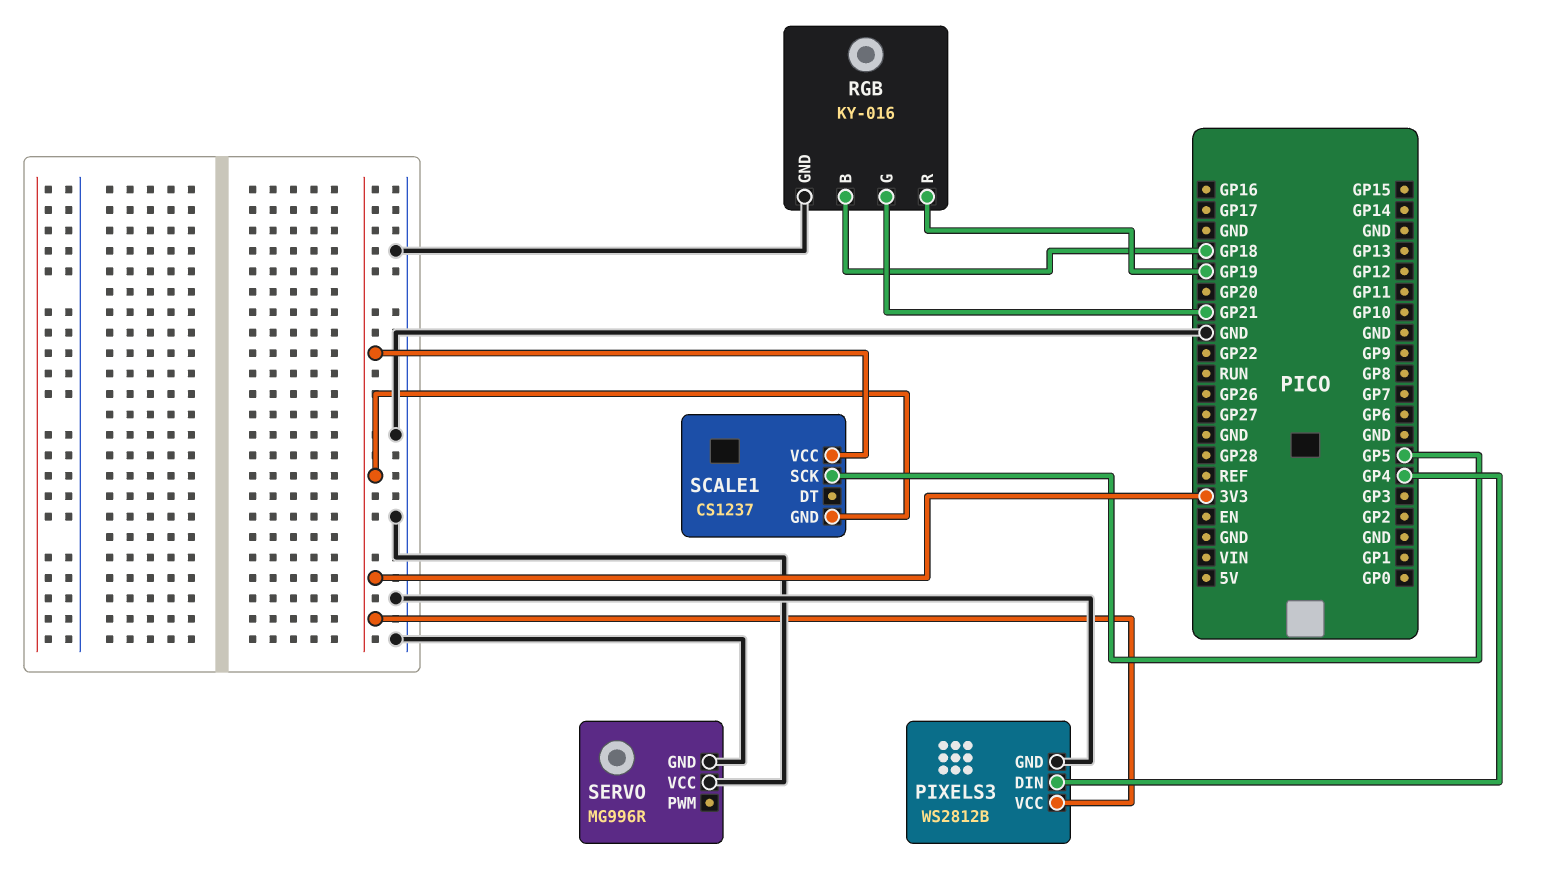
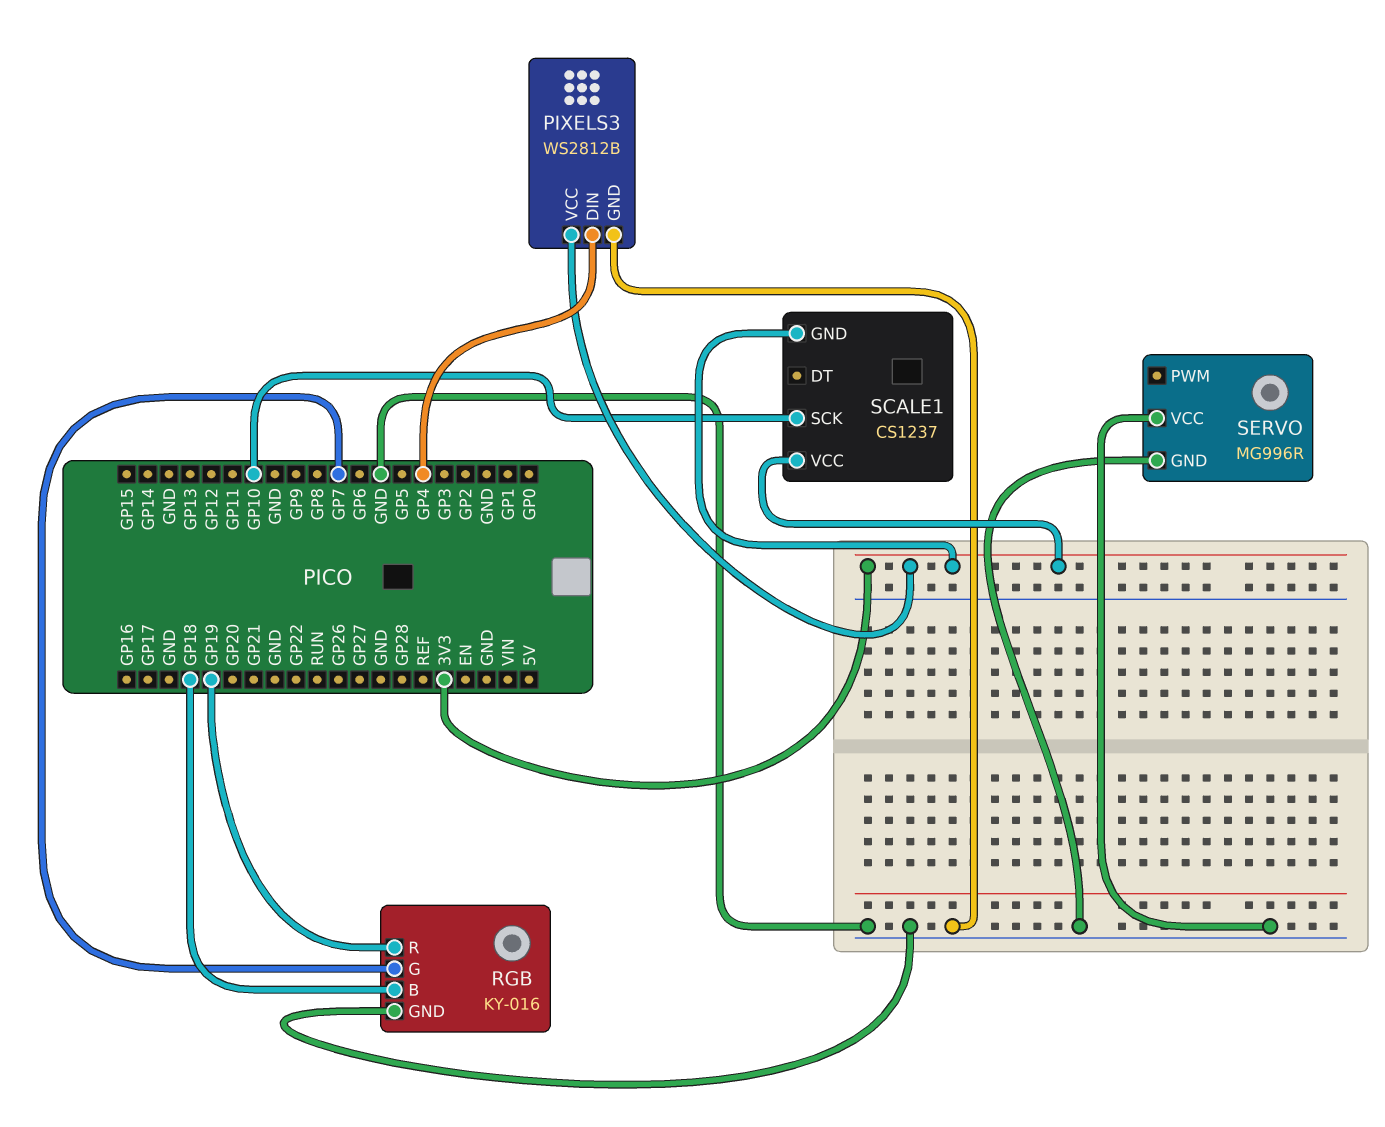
RGB pin G: GP21 -> GP7
SCALE1 pin SCK: GP5 -> GP10

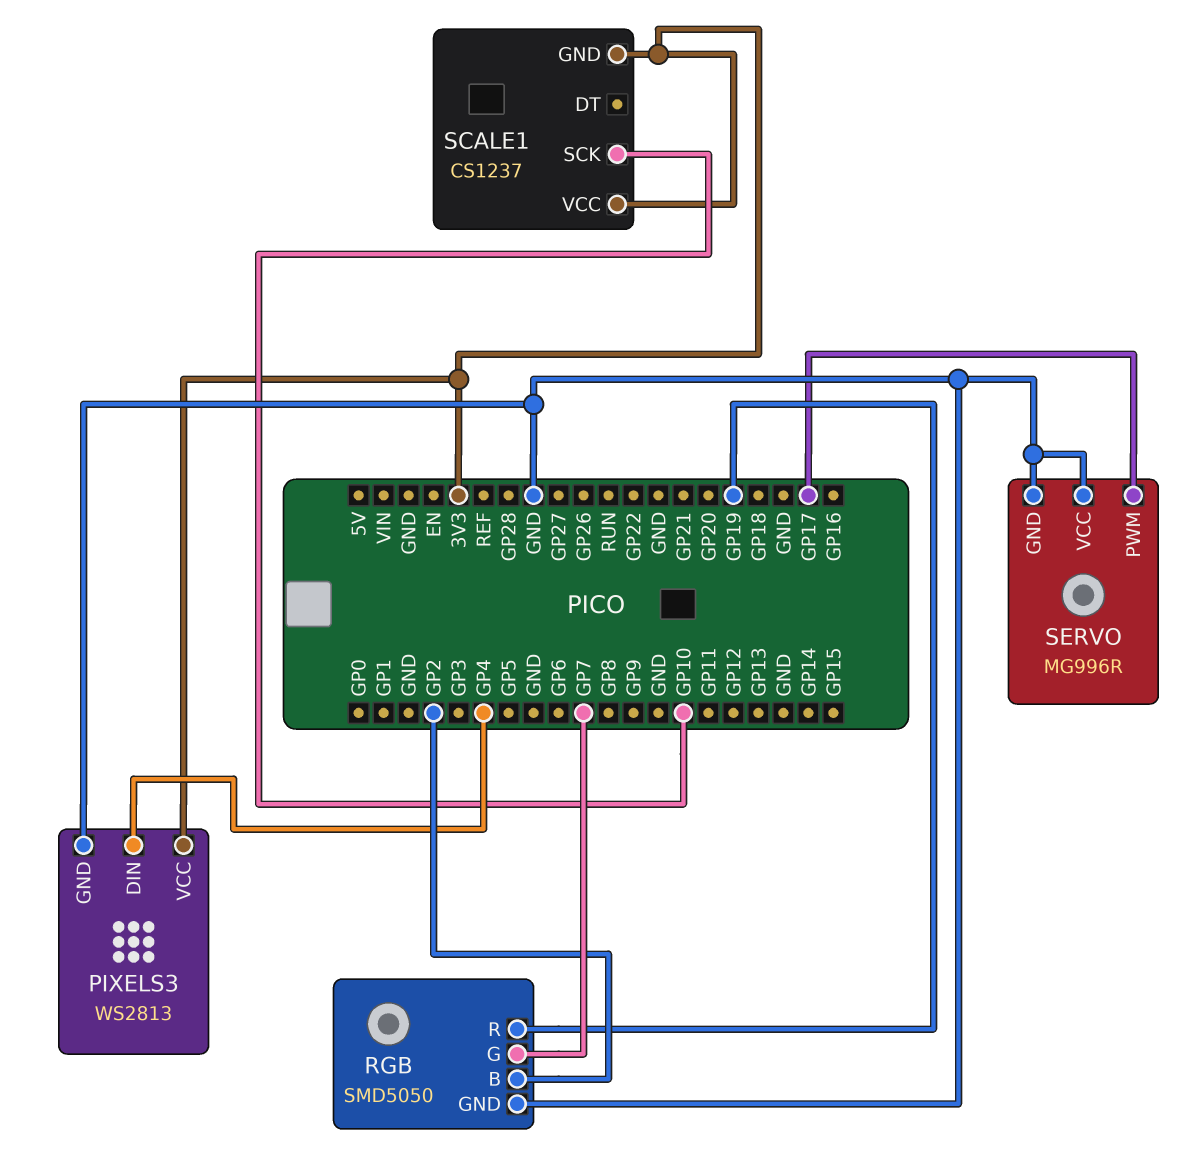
PIXELS3: WS2812B -> WS2813
RGB: KY-016 -> SMD5050
RGB pin B: GP18 -> GP2
SERVO pin PWM: none -> GP17

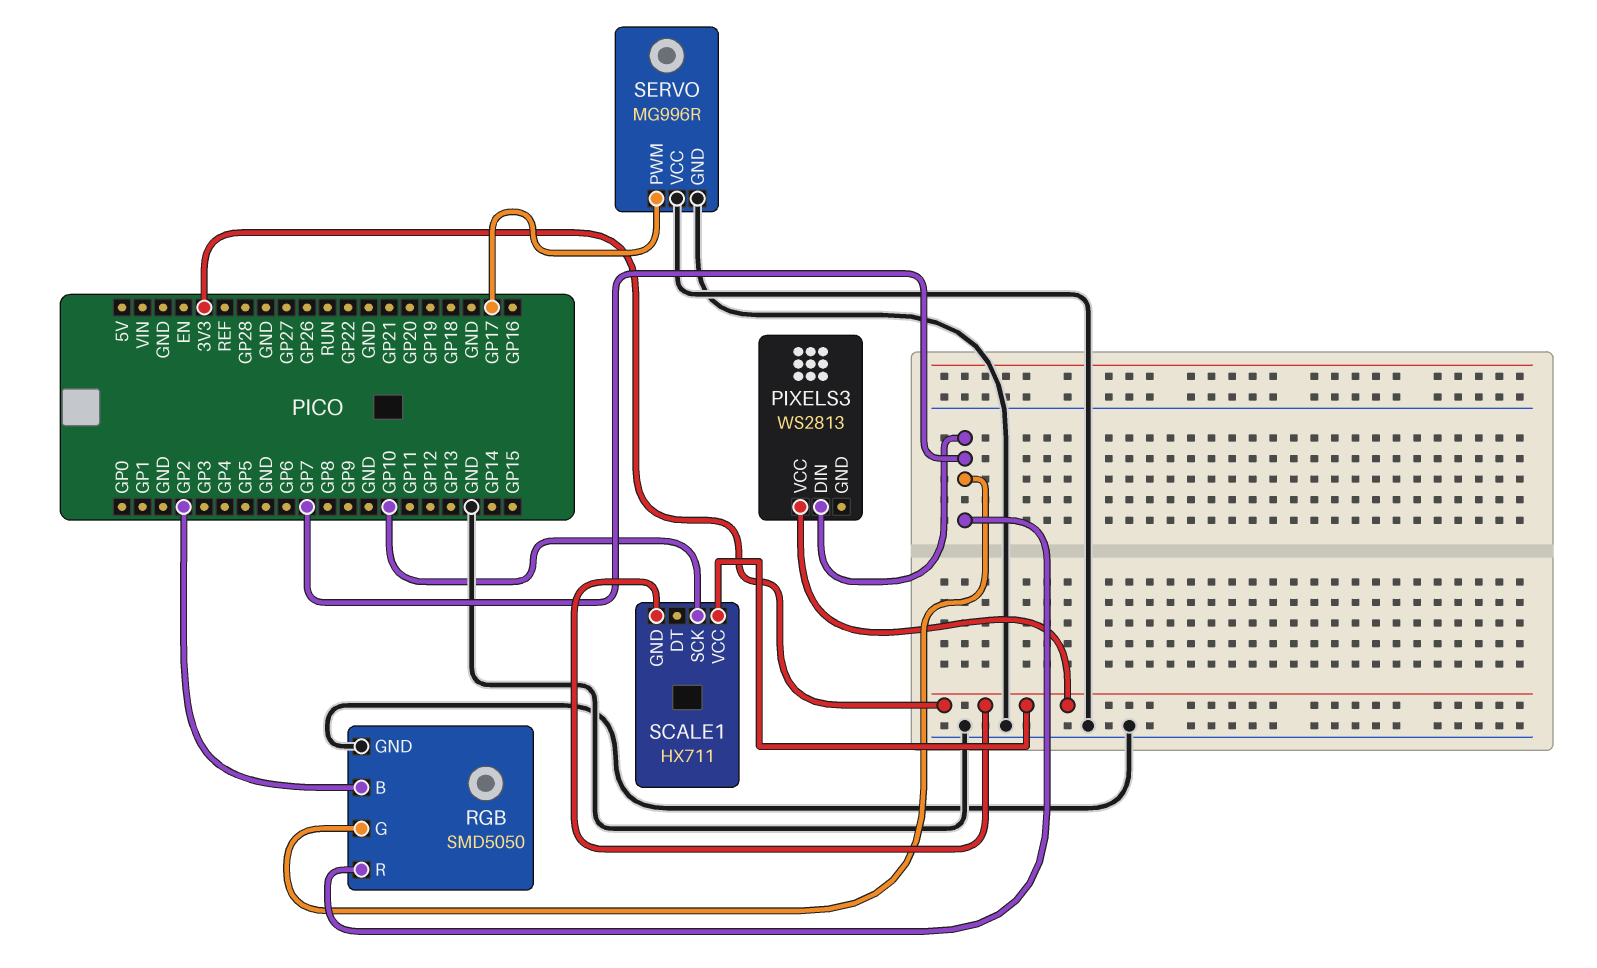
PIXELS3 pin DIN: GP4 -> GP7
PIXELS3 pin GND: GND -> none
RGB pin R: GP19 -> GP7
SCALE1: CS1237 -> HX711

